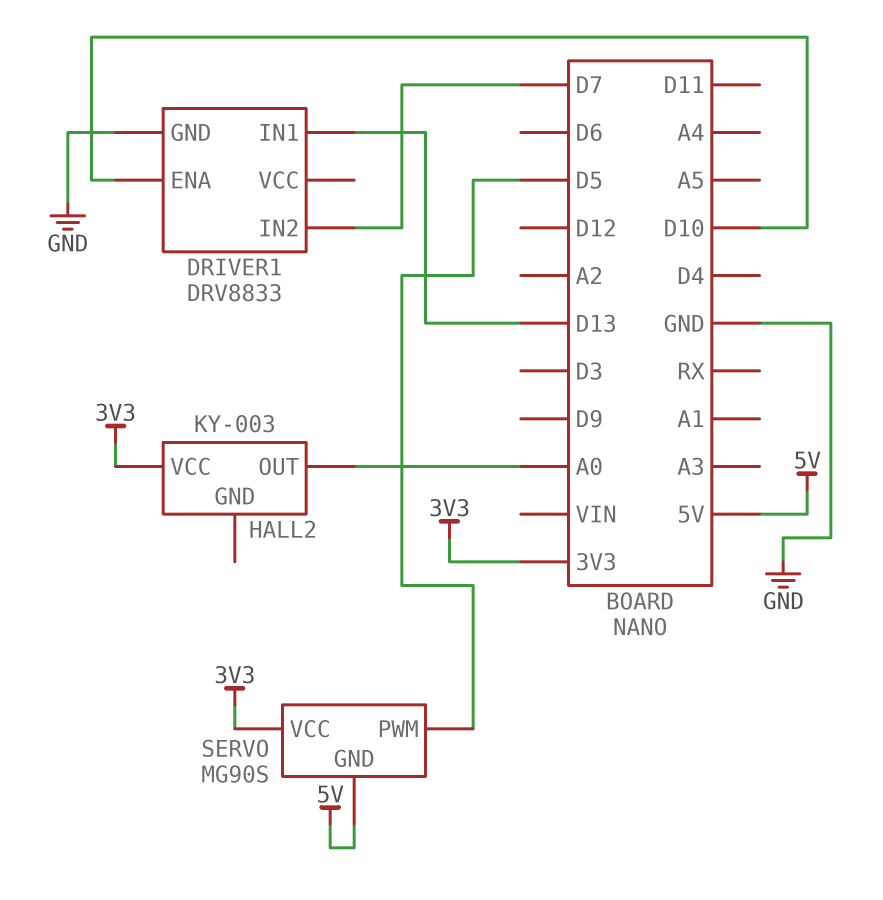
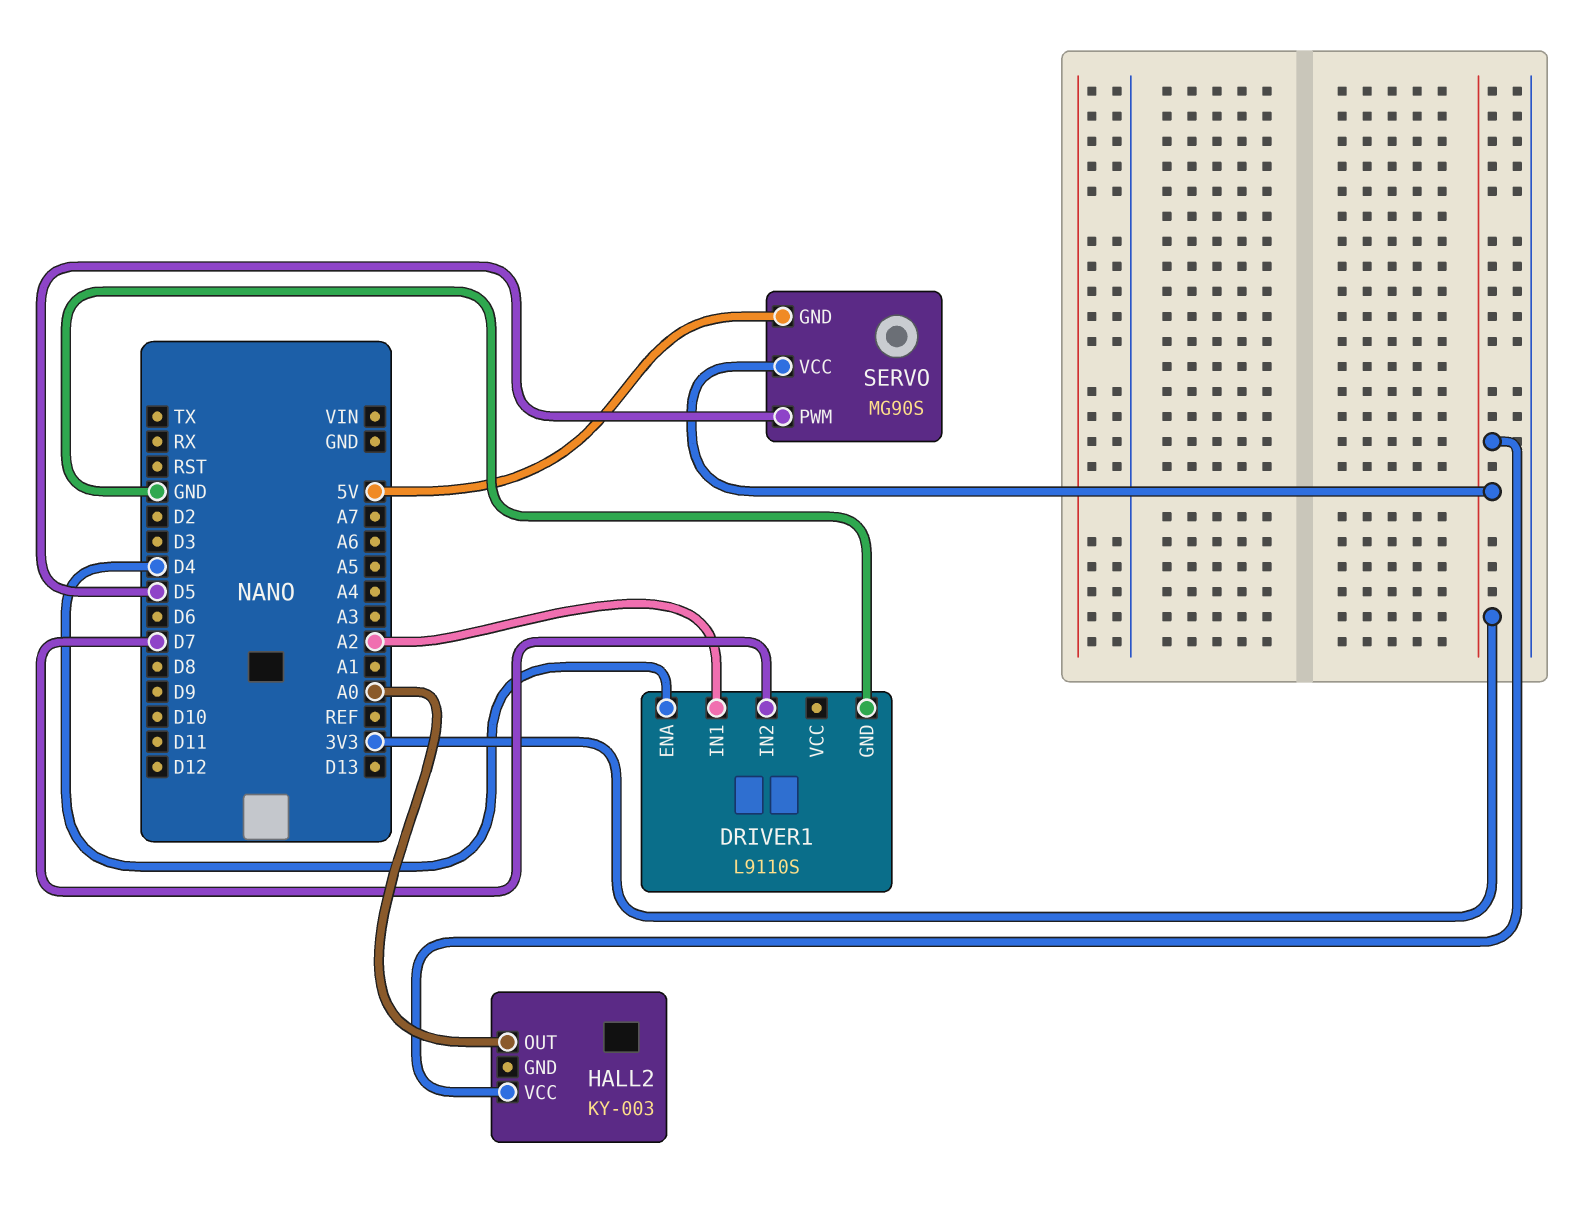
DRIVER1: DRV8833 -> L9110S
DRIVER1 pin ENA: D10 -> D4
DRIVER1 pin IN1: D13 -> A2

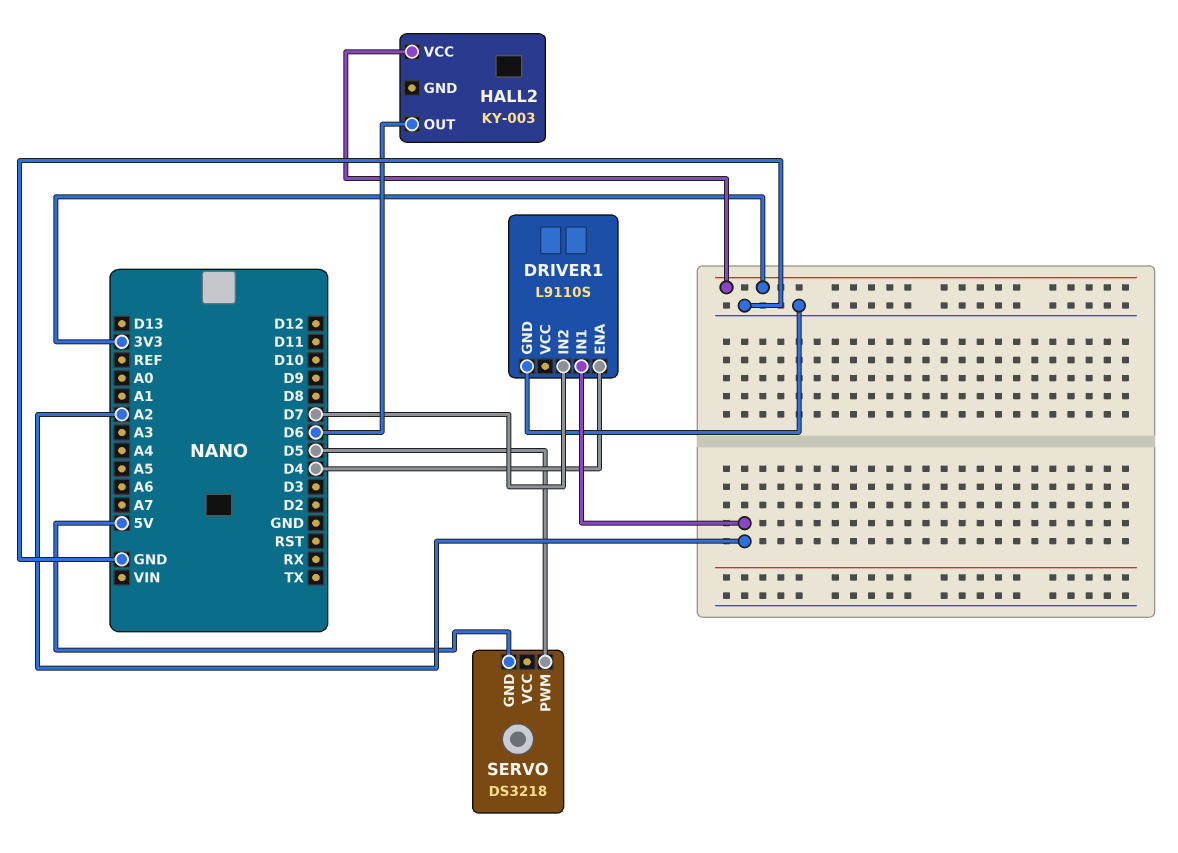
HALL2 pin OUT: A0 -> D6
SERVO: MG90S -> DS3218
SERVO pin VCC: 3V3 -> none

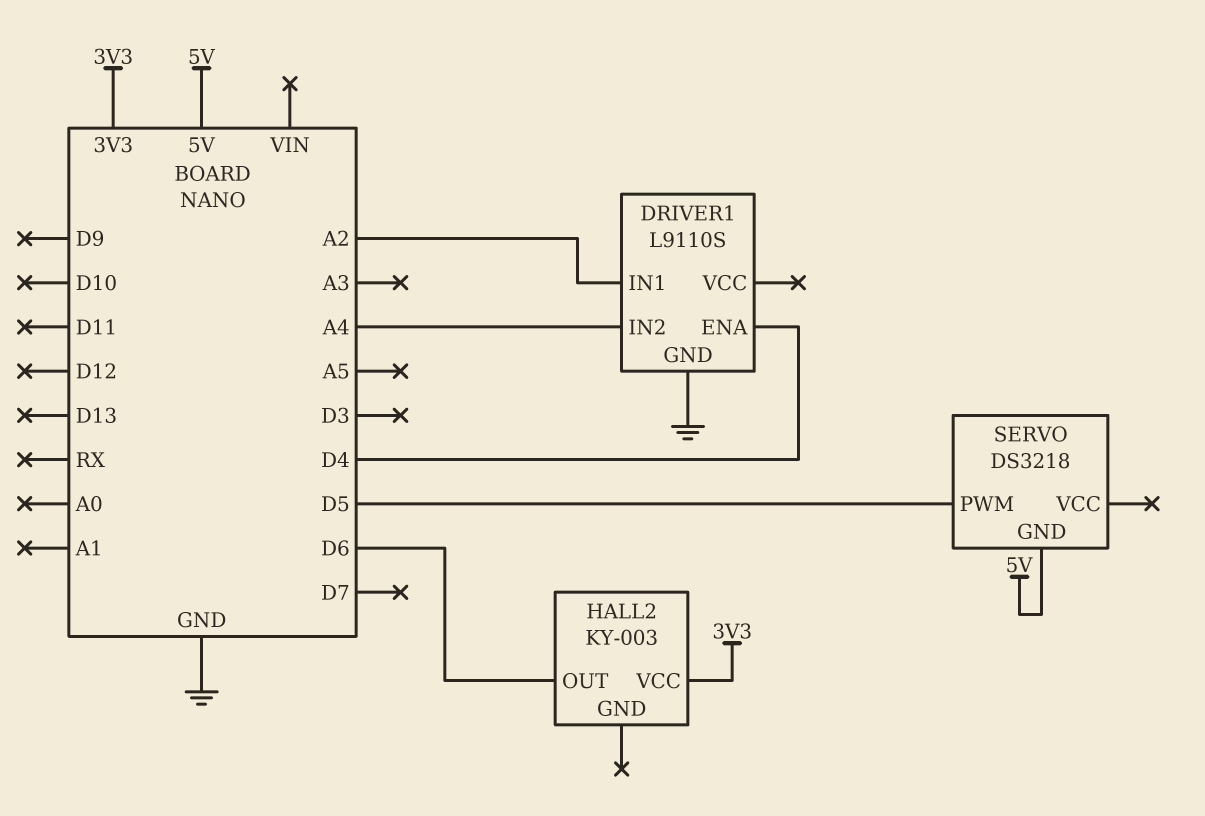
DRIVER1 pin IN2: D7 -> A4

